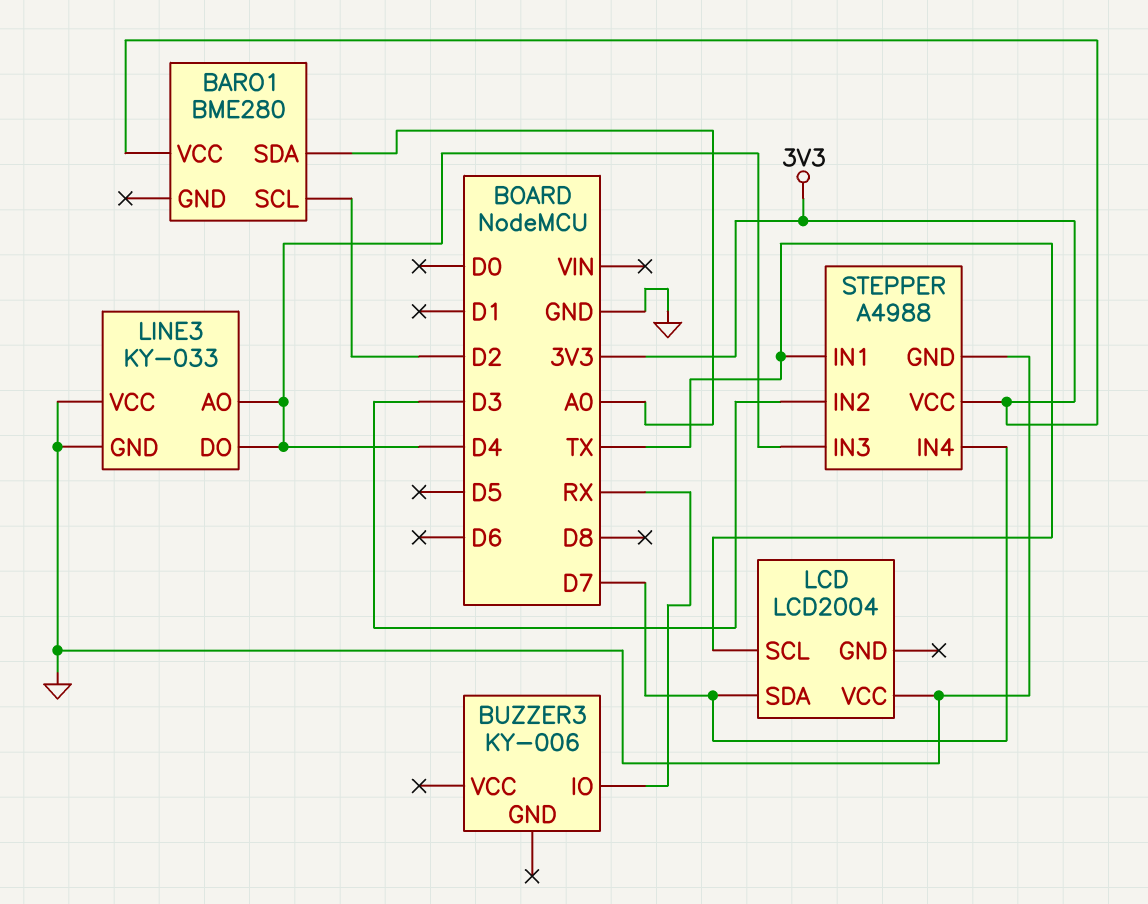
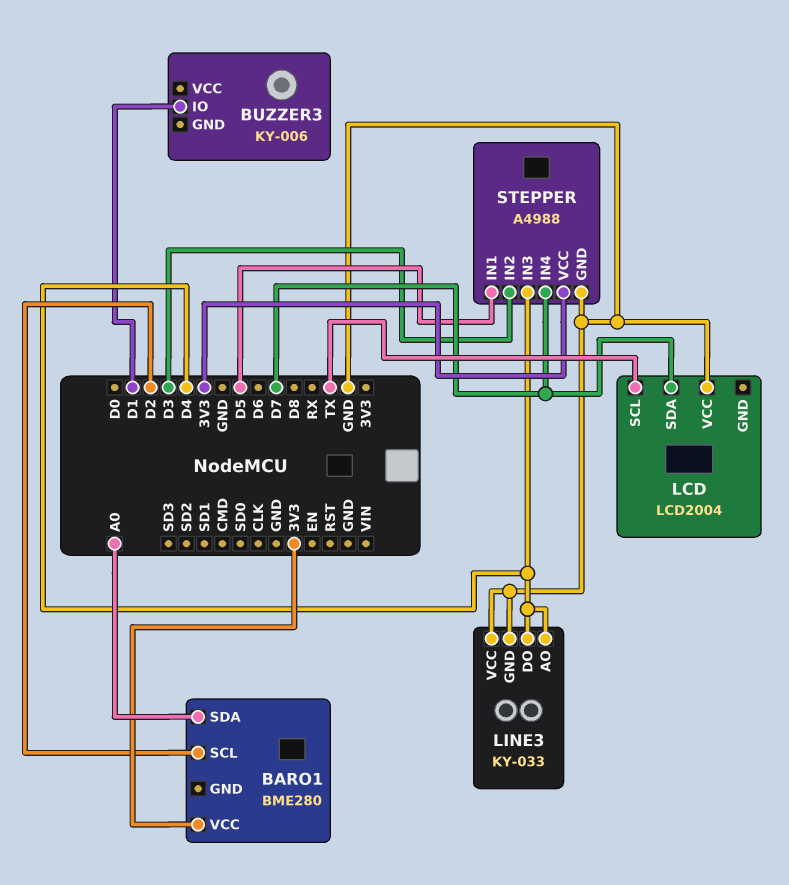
BUZZER3 pin IO: RX -> D1
STEPPER pin IN1: TX -> D5

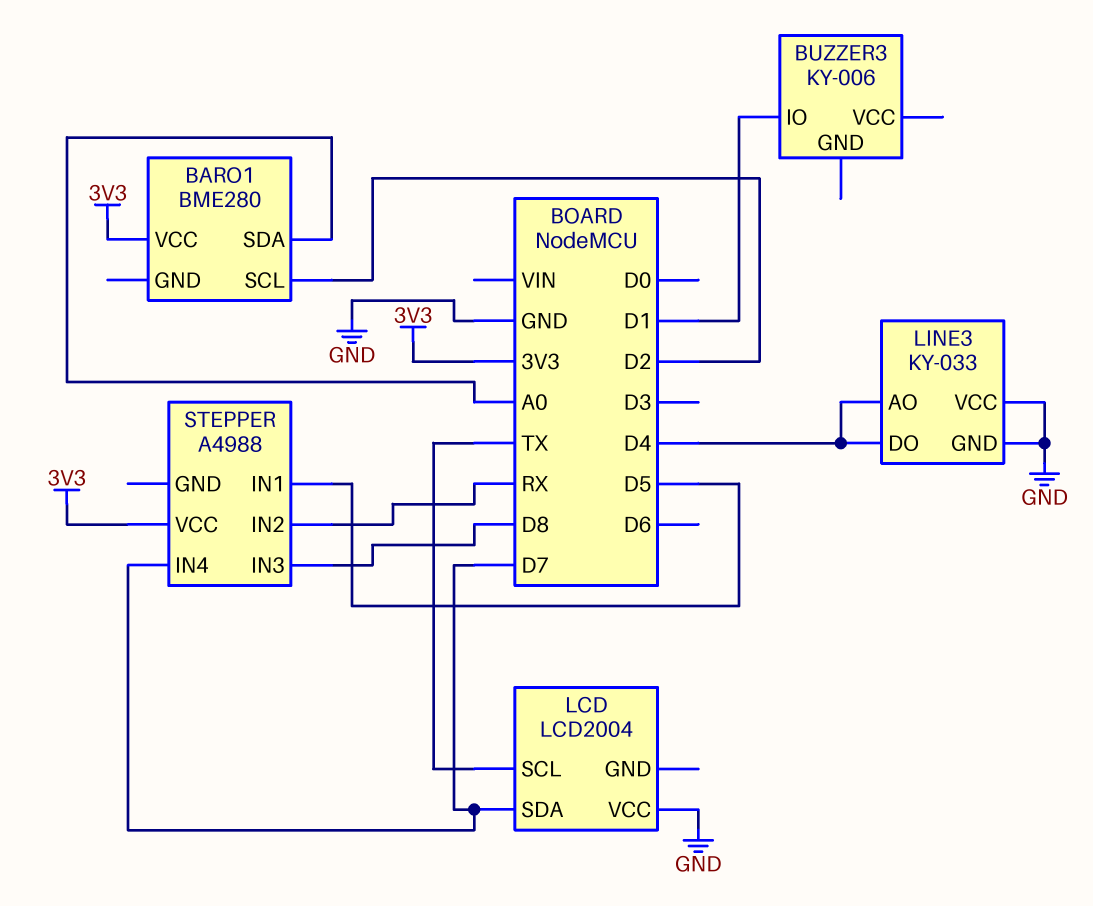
STEPPER pin GND: GND -> none
STEPPER pin IN2: D3 -> RX
STEPPER pin IN3: D4 -> D8

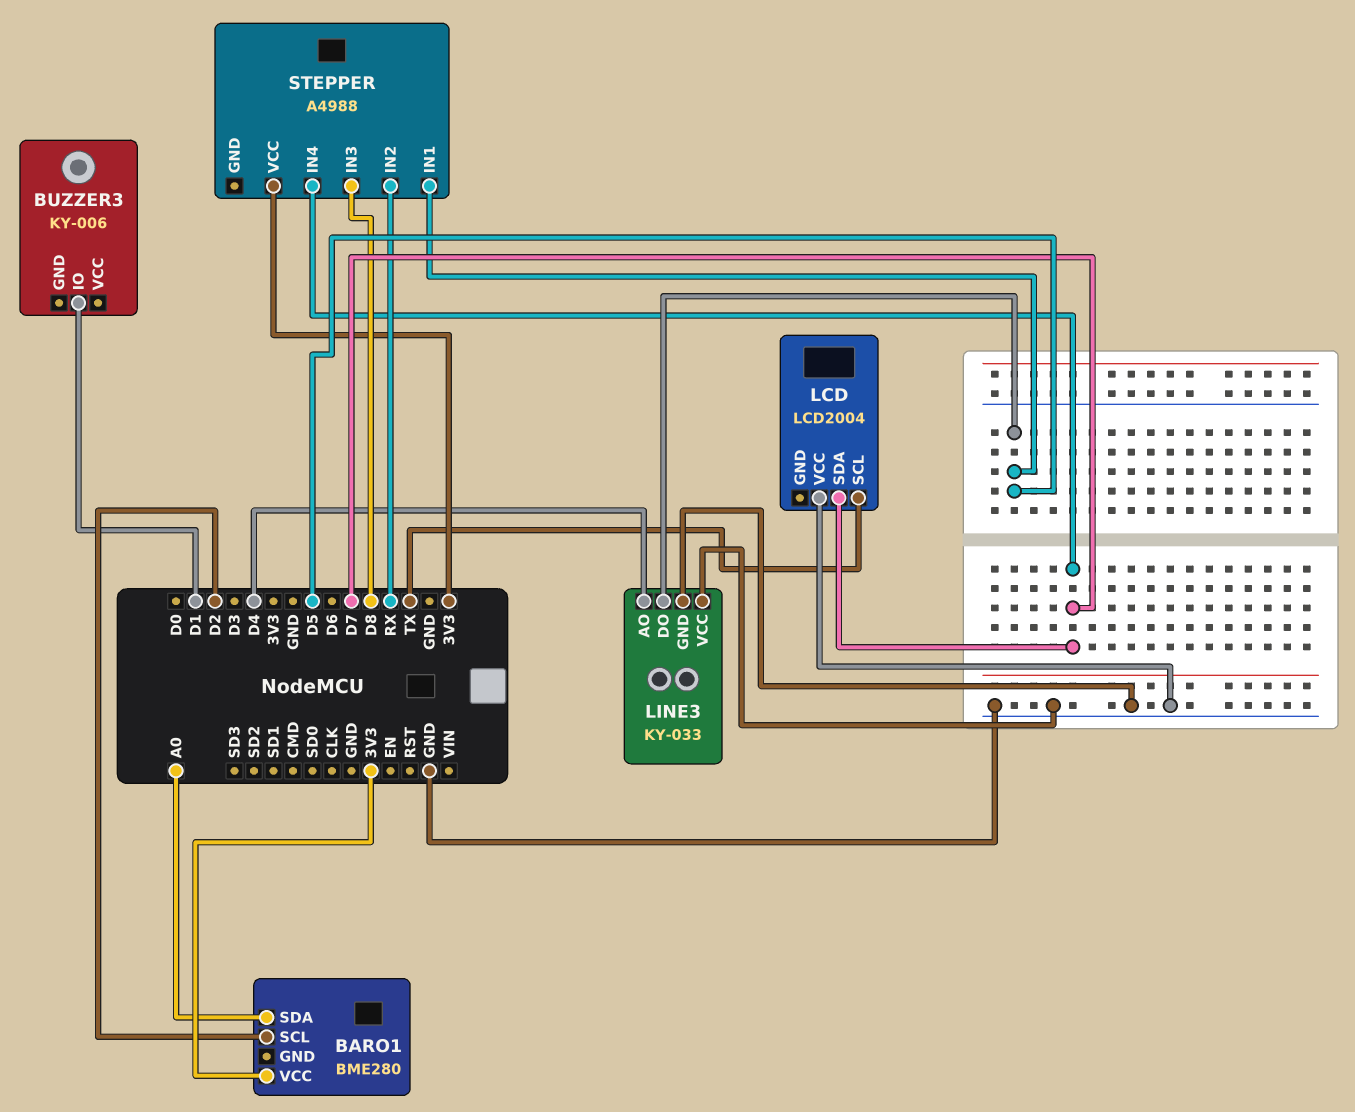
LINE3 pin DO: D4 -> D5

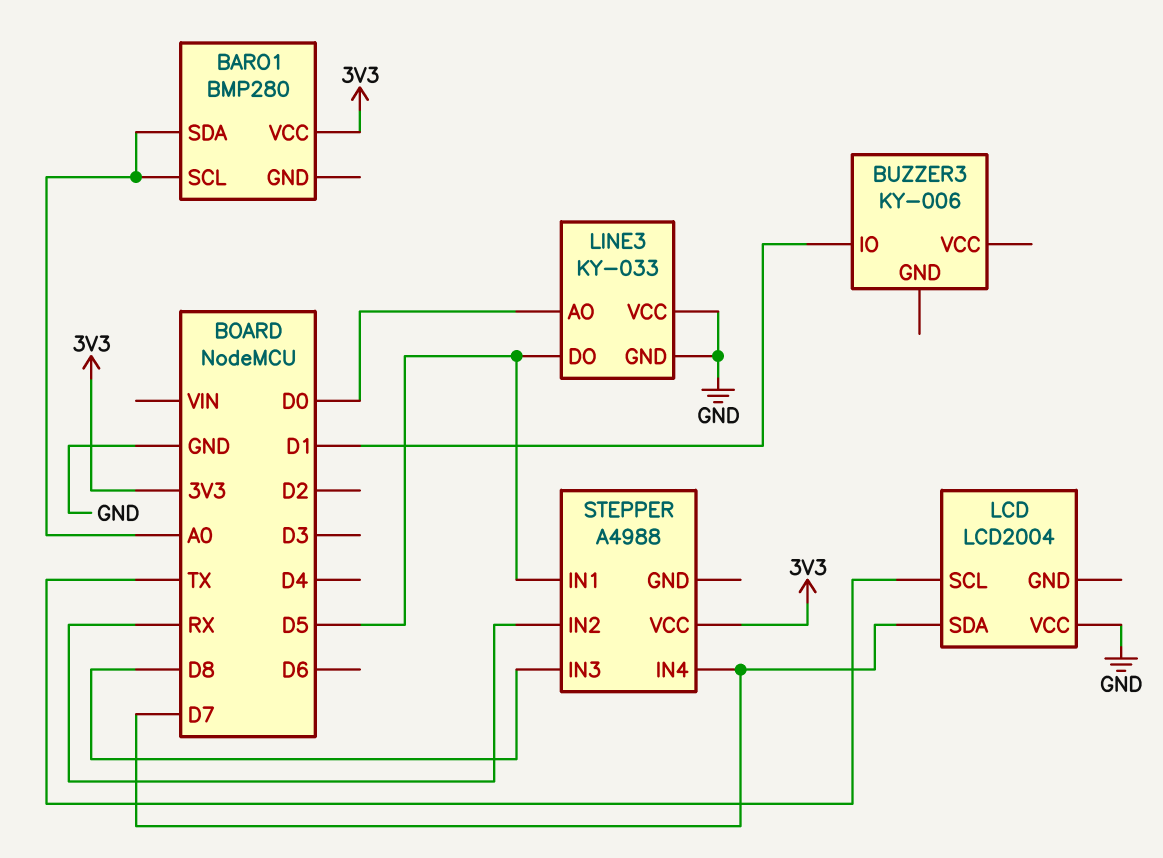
BARO1: BME280 -> BMP280
BARO1 pin SCL: D2 -> A0
LINE3 pin AO: D4 -> D0

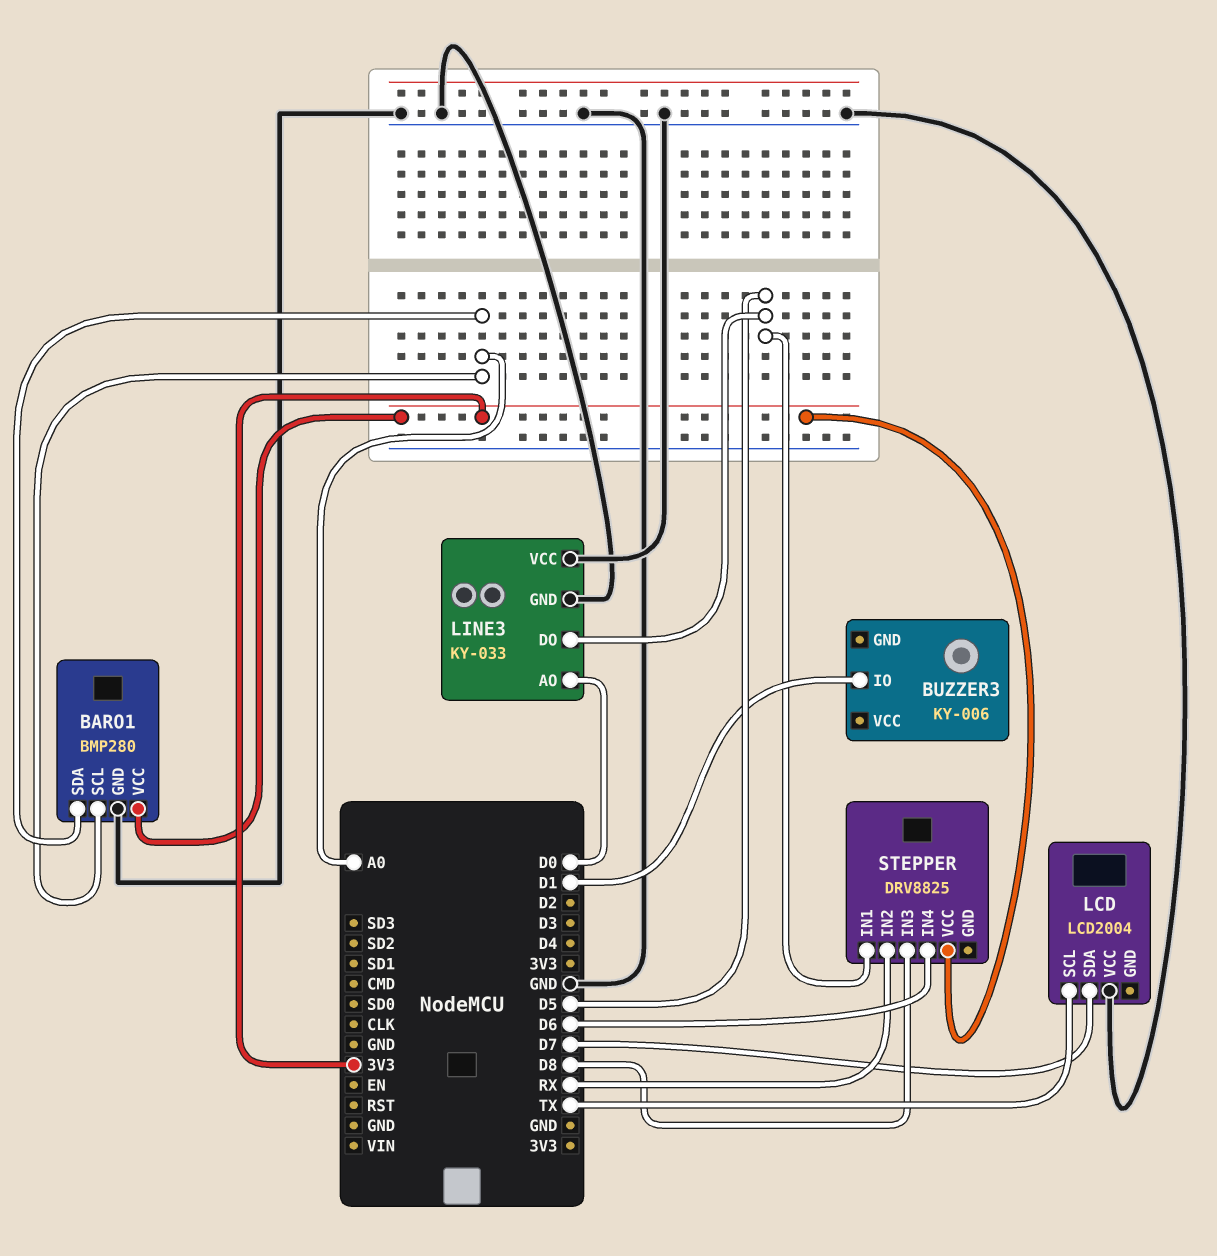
BARO1 pin GND: none -> GND
STEPPER: A4988 -> DRV8825
STEPPER pin IN4: D7 -> D6

